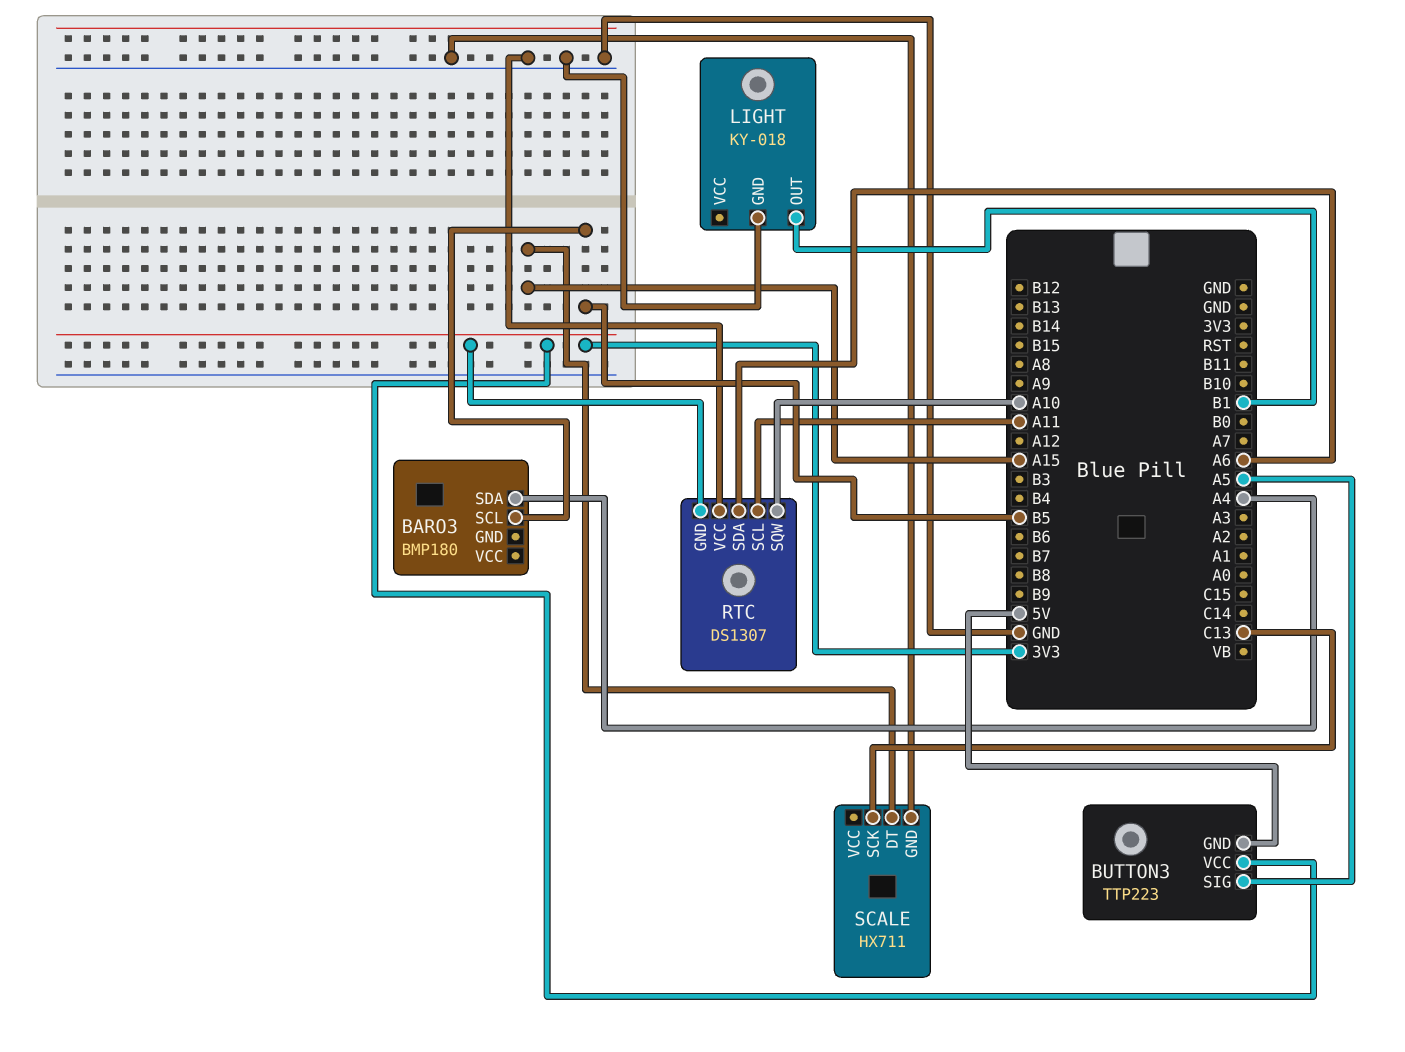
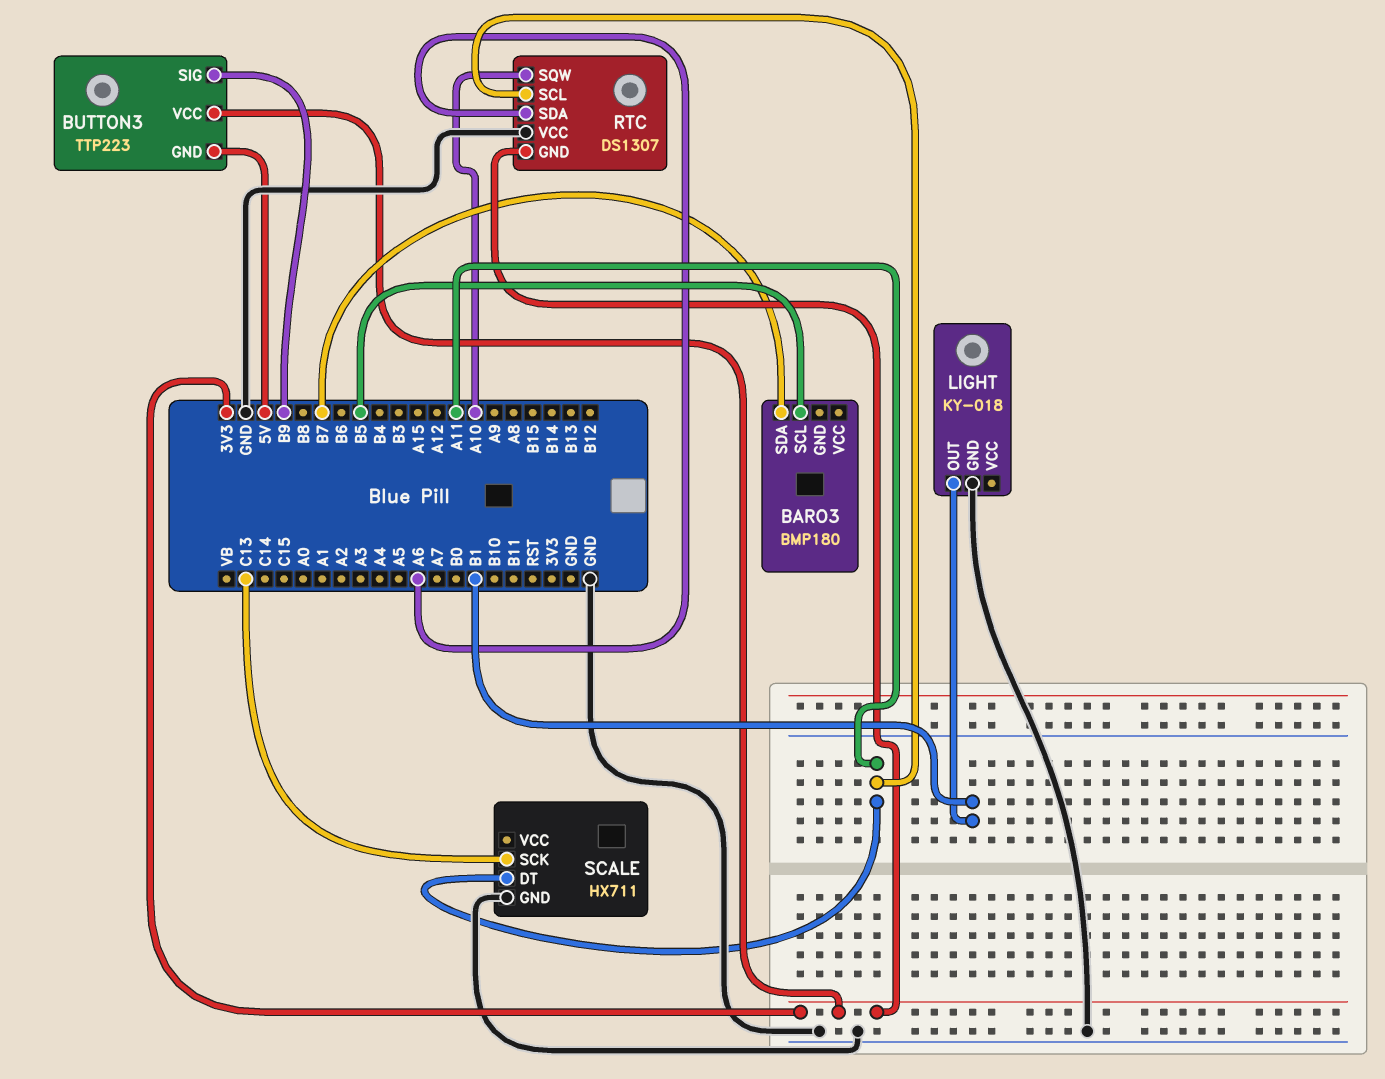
BARO3 pin SDA: A4 -> B7
BUTTON3 pin SIG: A5 -> B9
SCALE pin DT: A15 -> A11

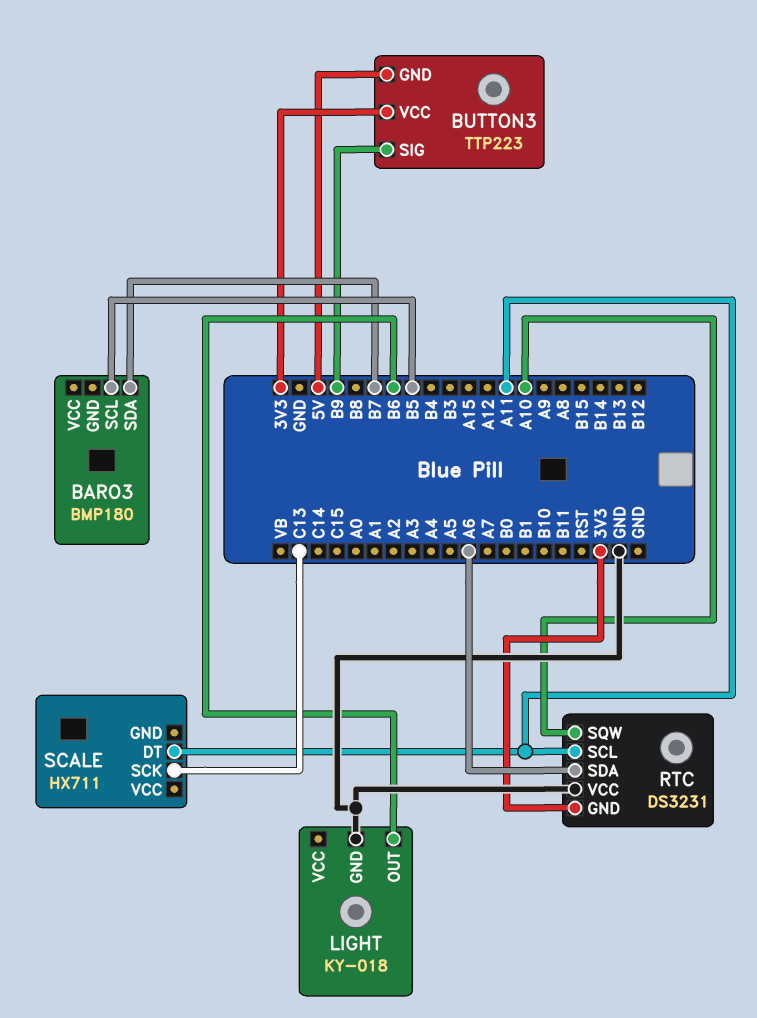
LIGHT pin OUT: B1 -> B6
RTC: DS1307 -> DS3231
SCALE pin GND: GND -> none

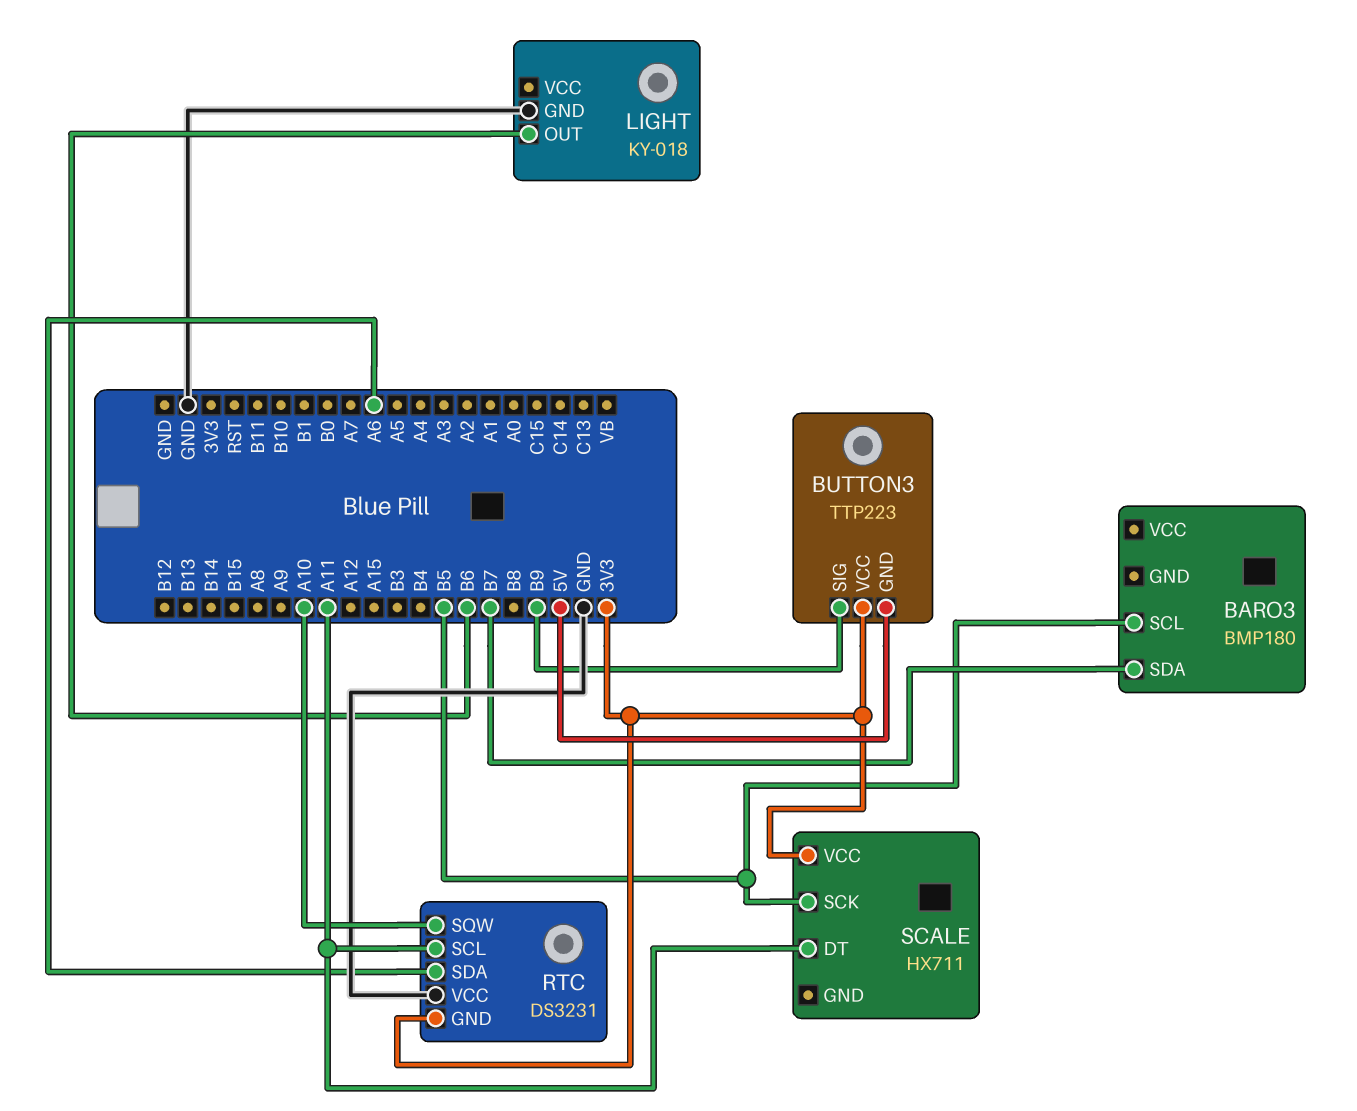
SCALE pin SCK: C13 -> B5
SCALE pin VCC: none -> 3V3

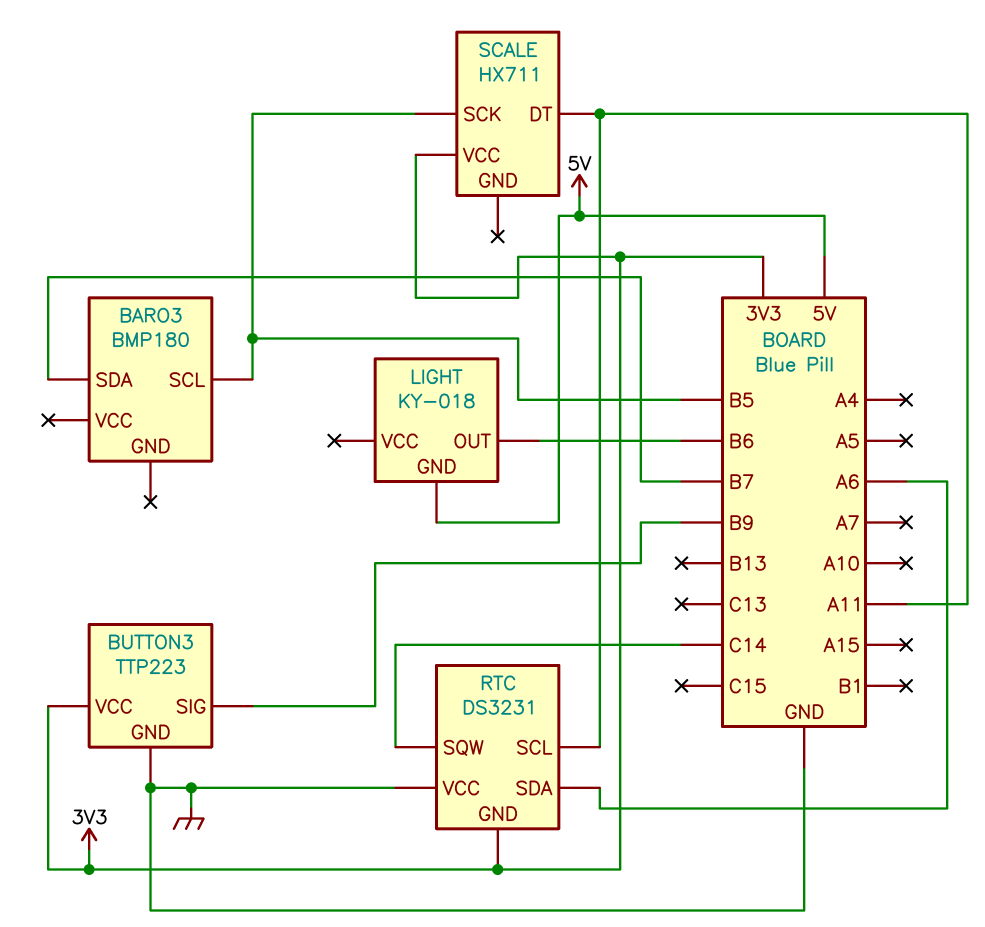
BUTTON3 pin GND: 5V -> GND
LIGHT pin GND: GND -> 5V
RTC pin SQW: A10 -> C14

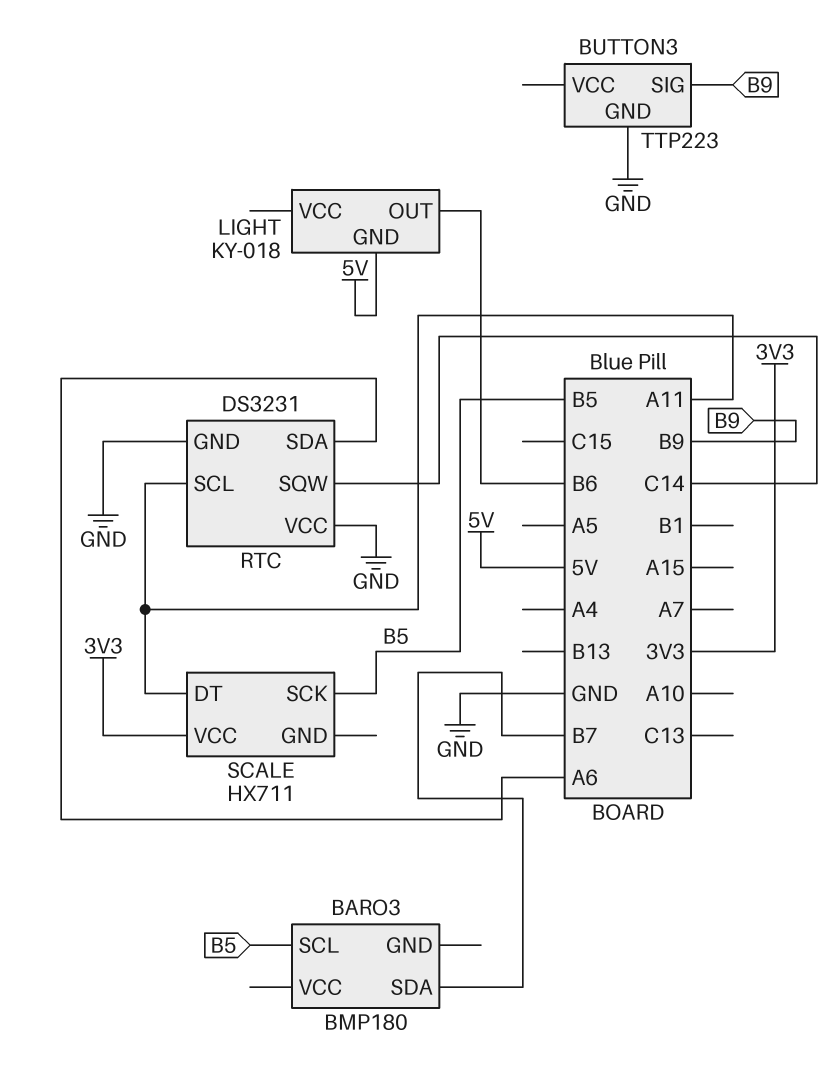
BUTTON3 pin VCC: 3V3 -> none
RTC pin GND: 3V3 -> GND

